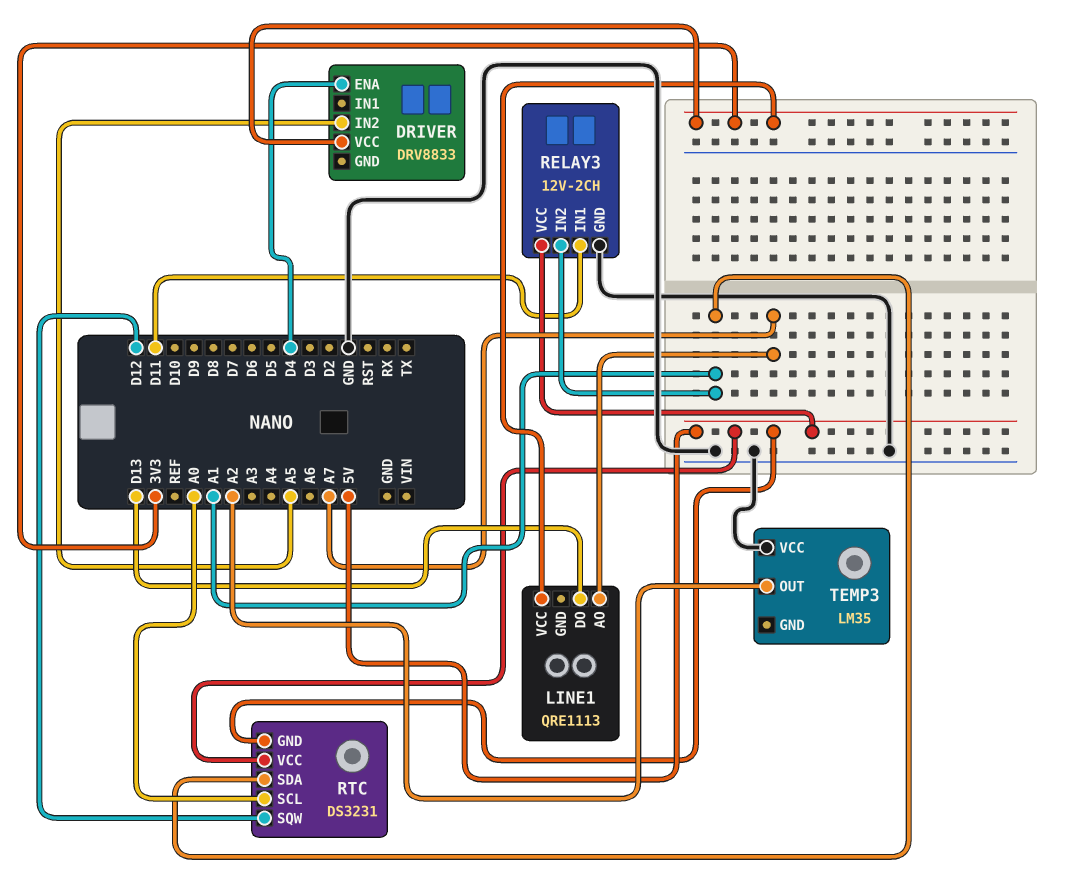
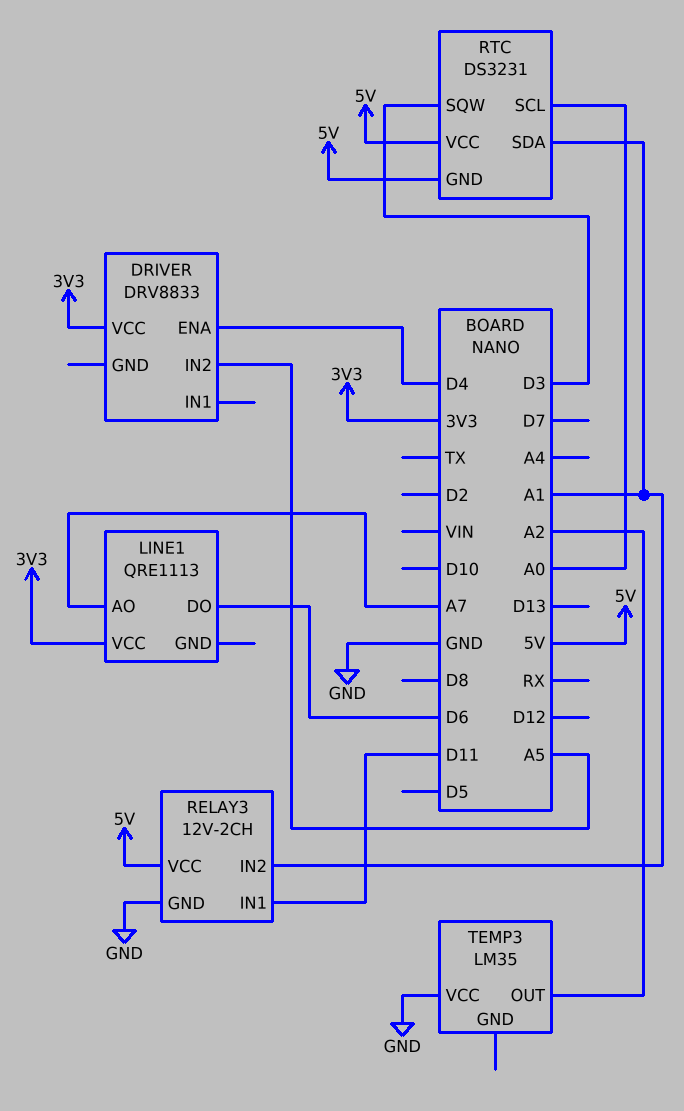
LINE1 pin DO: D13 -> D6
RTC pin SQW: D12 -> D3

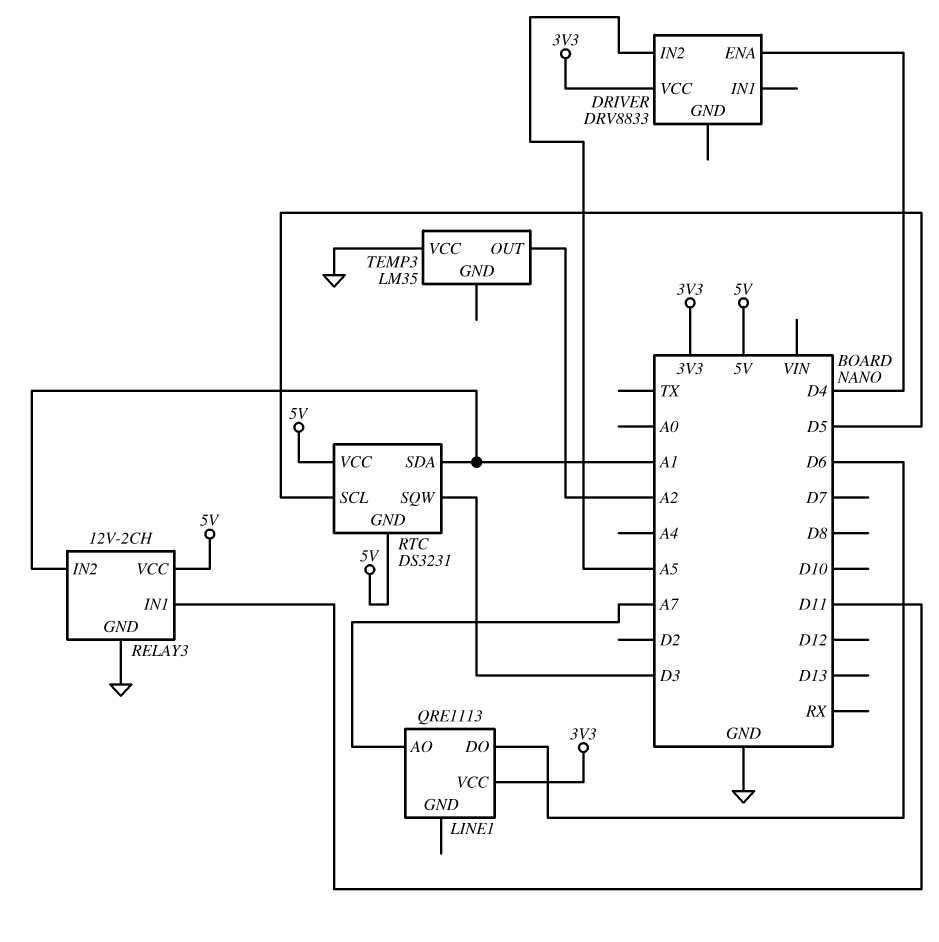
RTC pin SCL: A0 -> D5

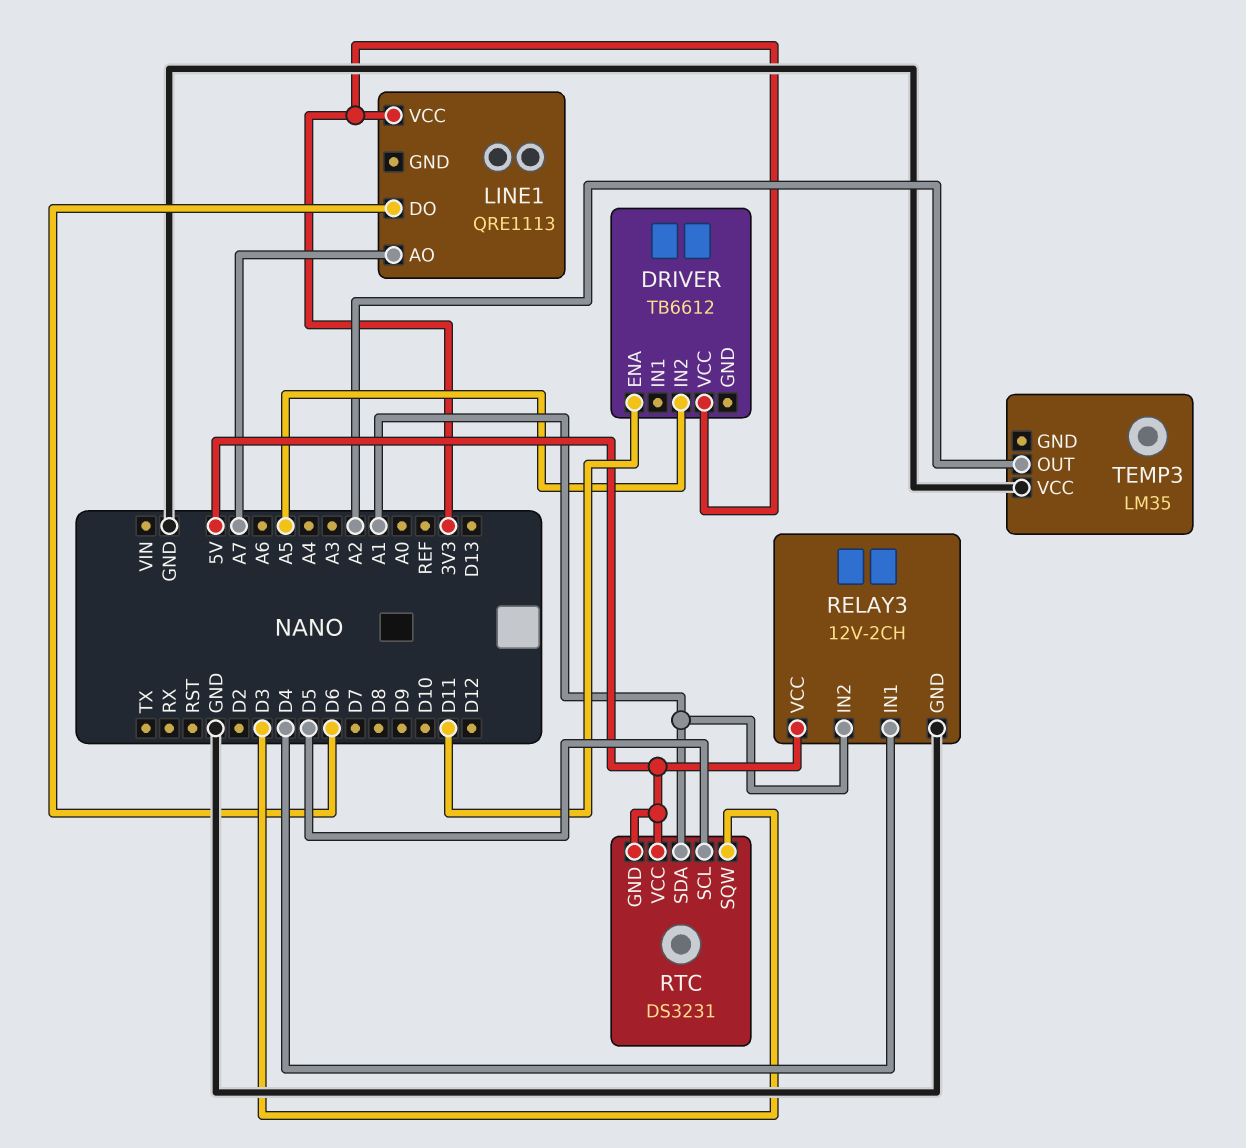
DRIVER: DRV8833 -> TB6612
DRIVER pin ENA: D4 -> D11
RELAY3 pin IN1: D11 -> D4

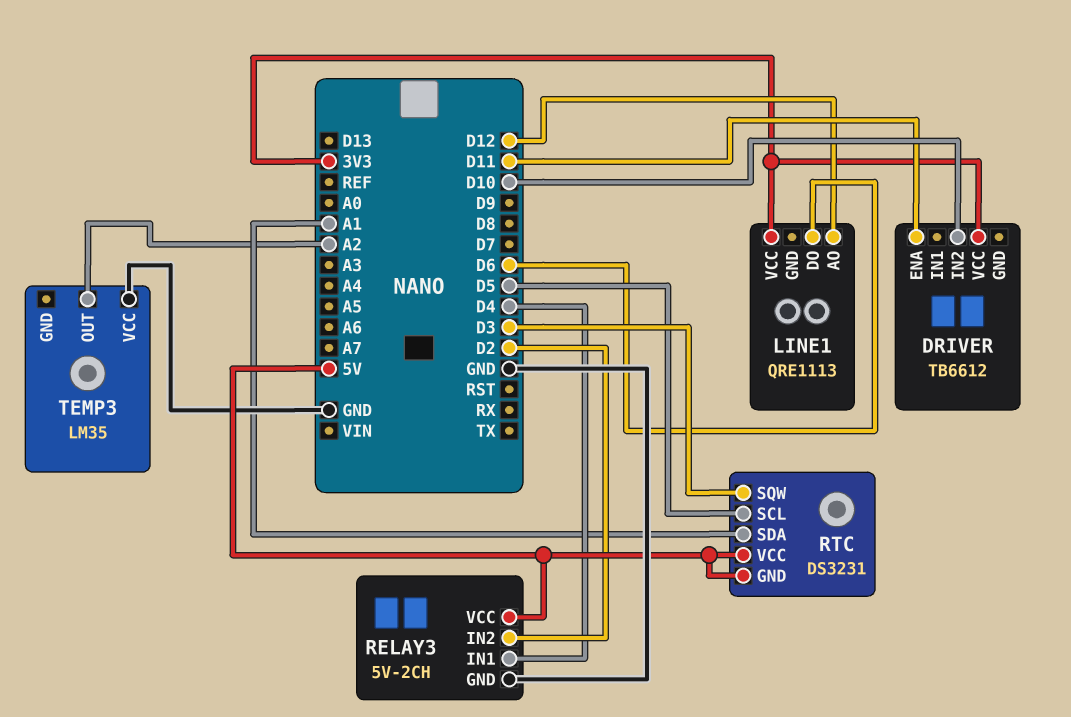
DRIVER pin IN2: A5 -> D10
LINE1 pin AO: A7 -> D12
RELAY3: 12V-2CH -> 5V-2CH
RELAY3 pin IN2: A1 -> D2

